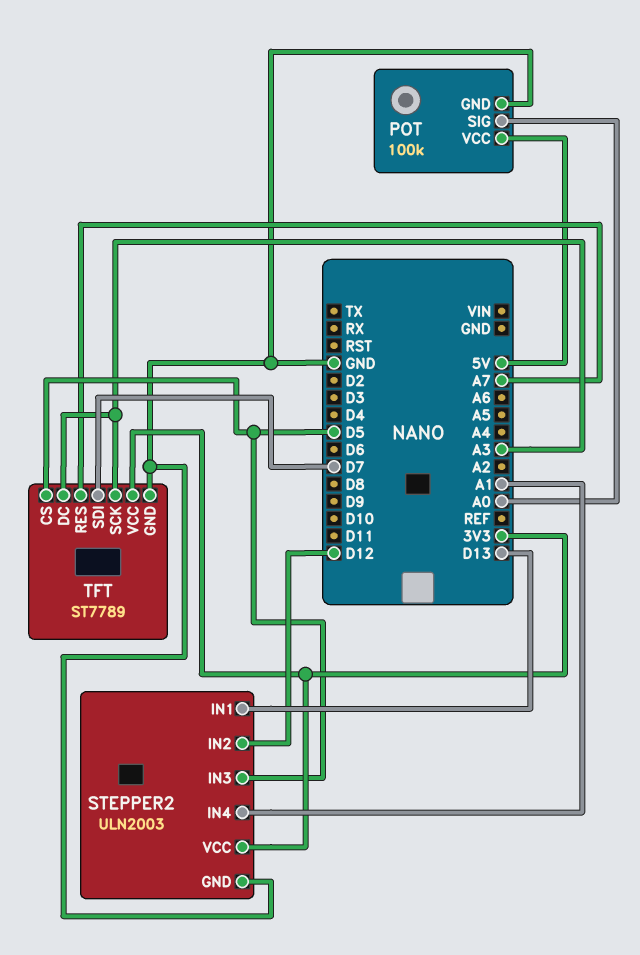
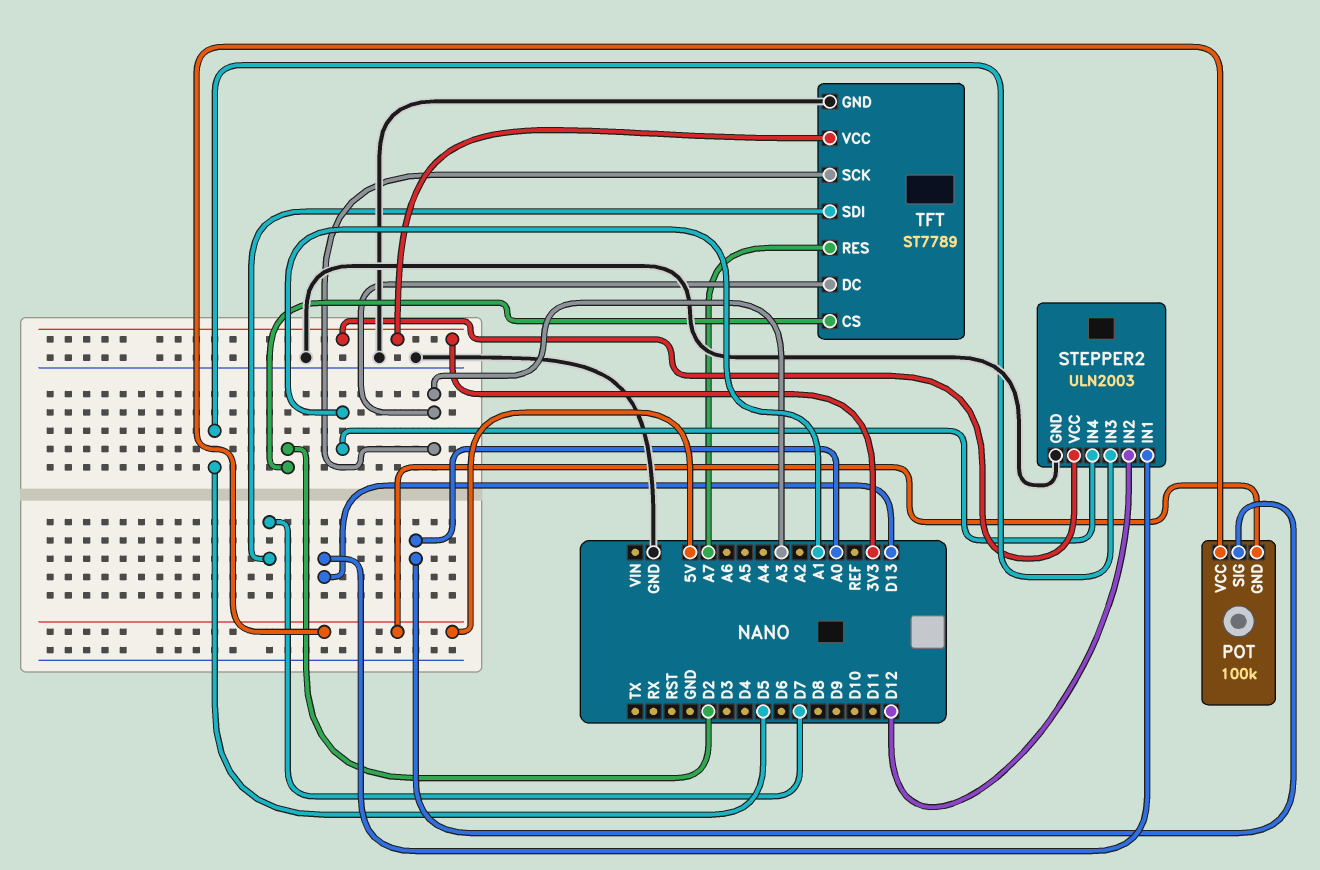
POT pin GND: GND -> 5V
TFT pin CS: D5 -> D2

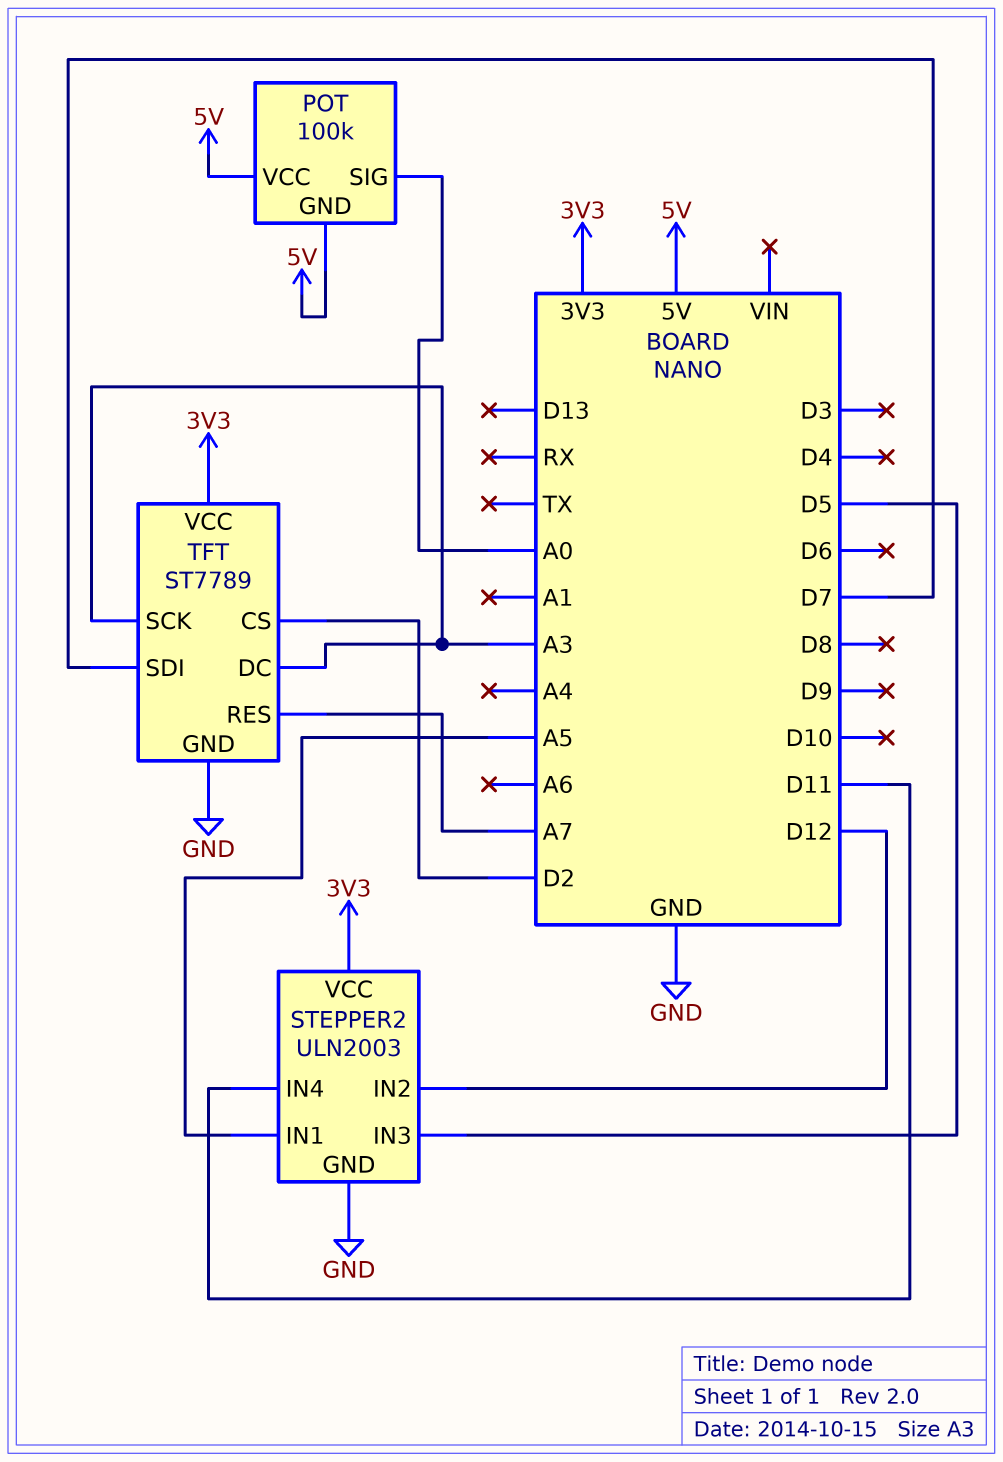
STEPPER2 pin IN1: D13 -> A5
STEPPER2 pin IN4: A1 -> D11

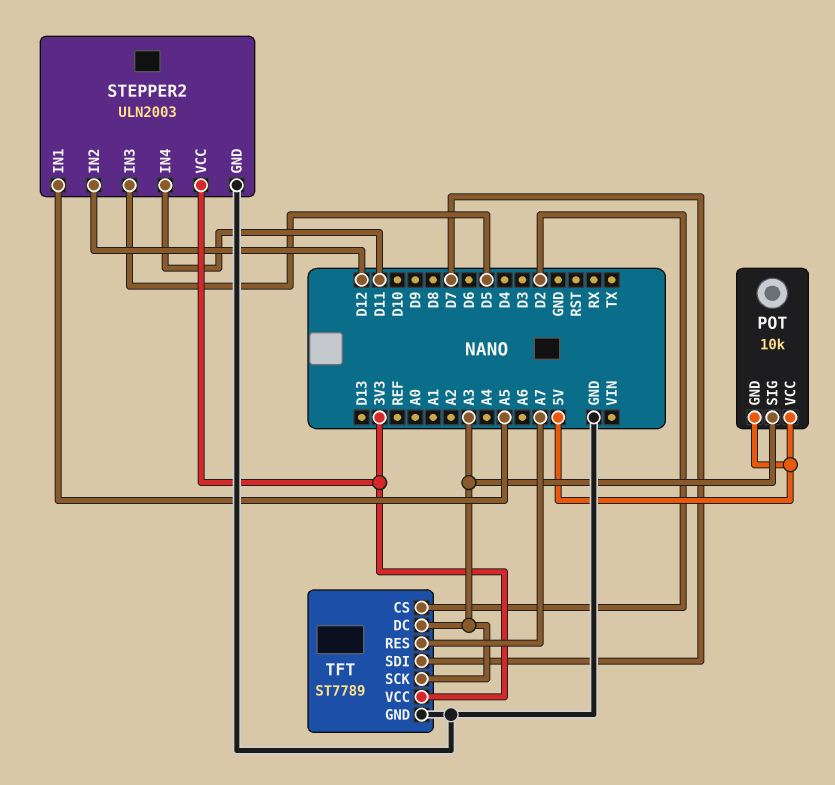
POT: 100k -> 10k
POT pin SIG: A0 -> A3

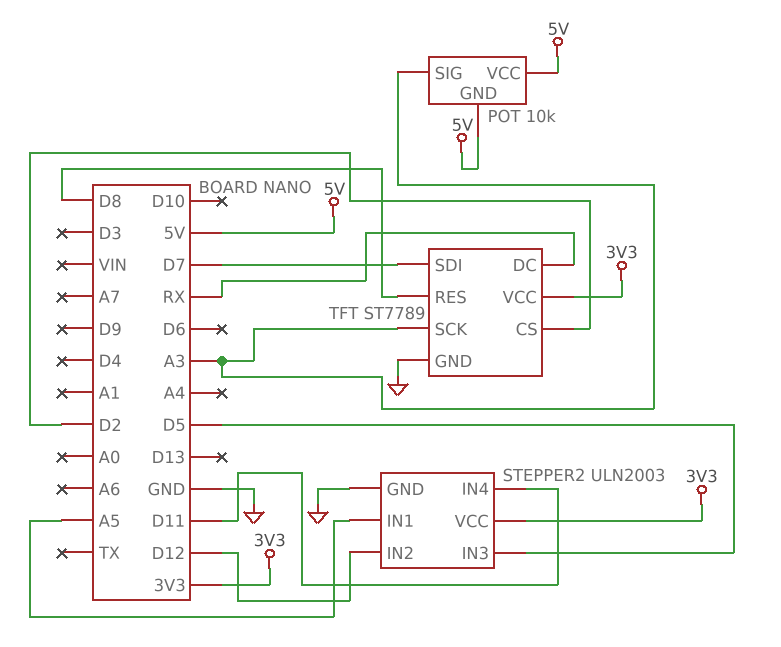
TFT pin DC: A3 -> RX
TFT pin RES: A7 -> D8

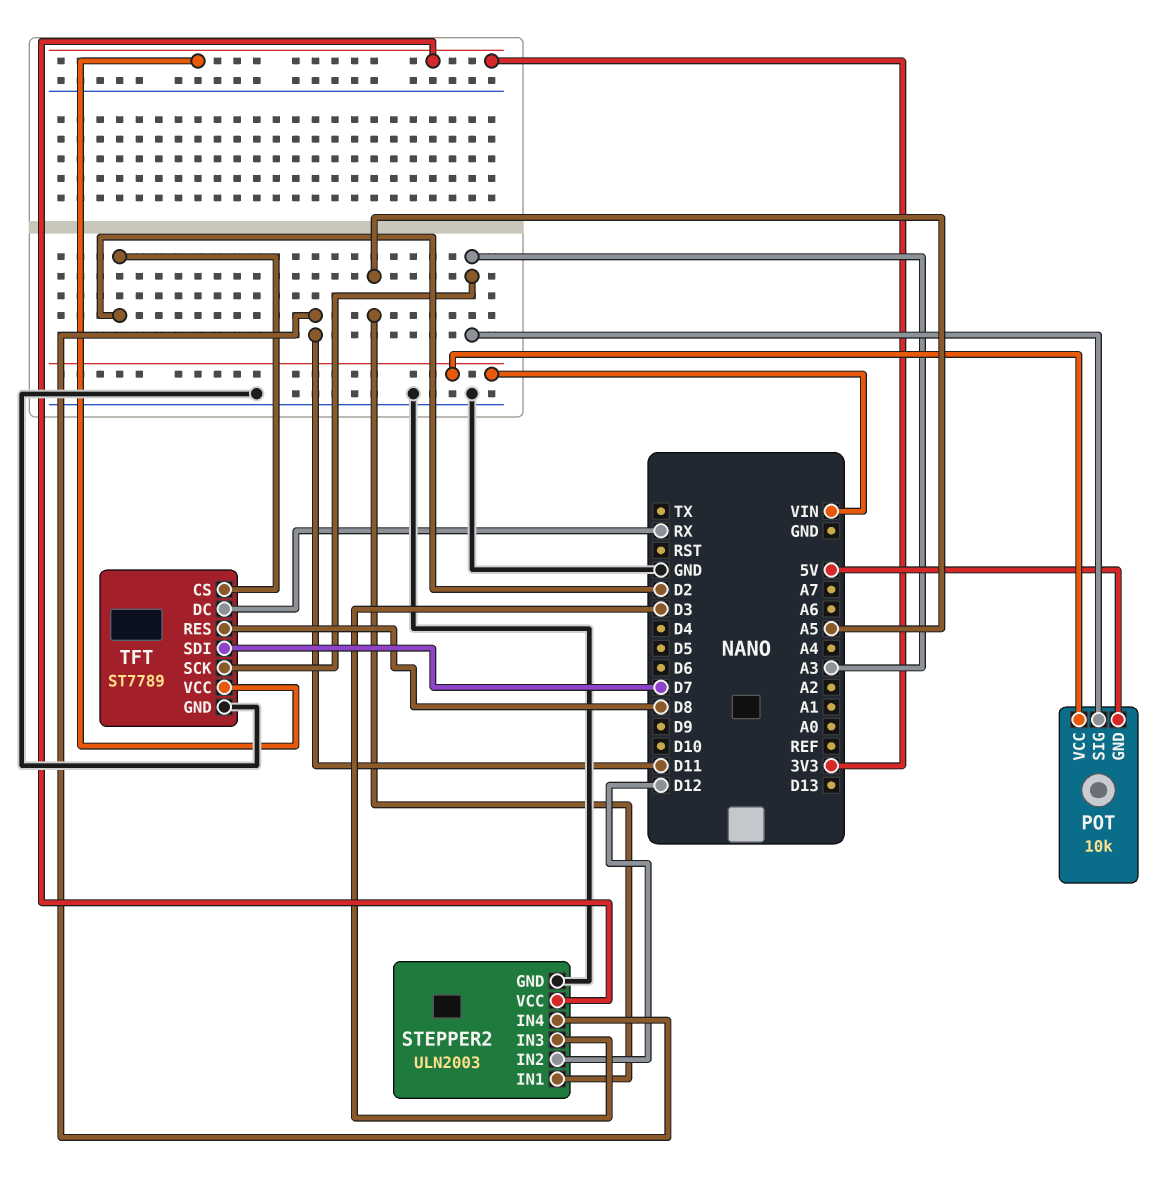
POT pin VCC: 5V -> VIN
STEPPER2 pin IN3: D5 -> D3

